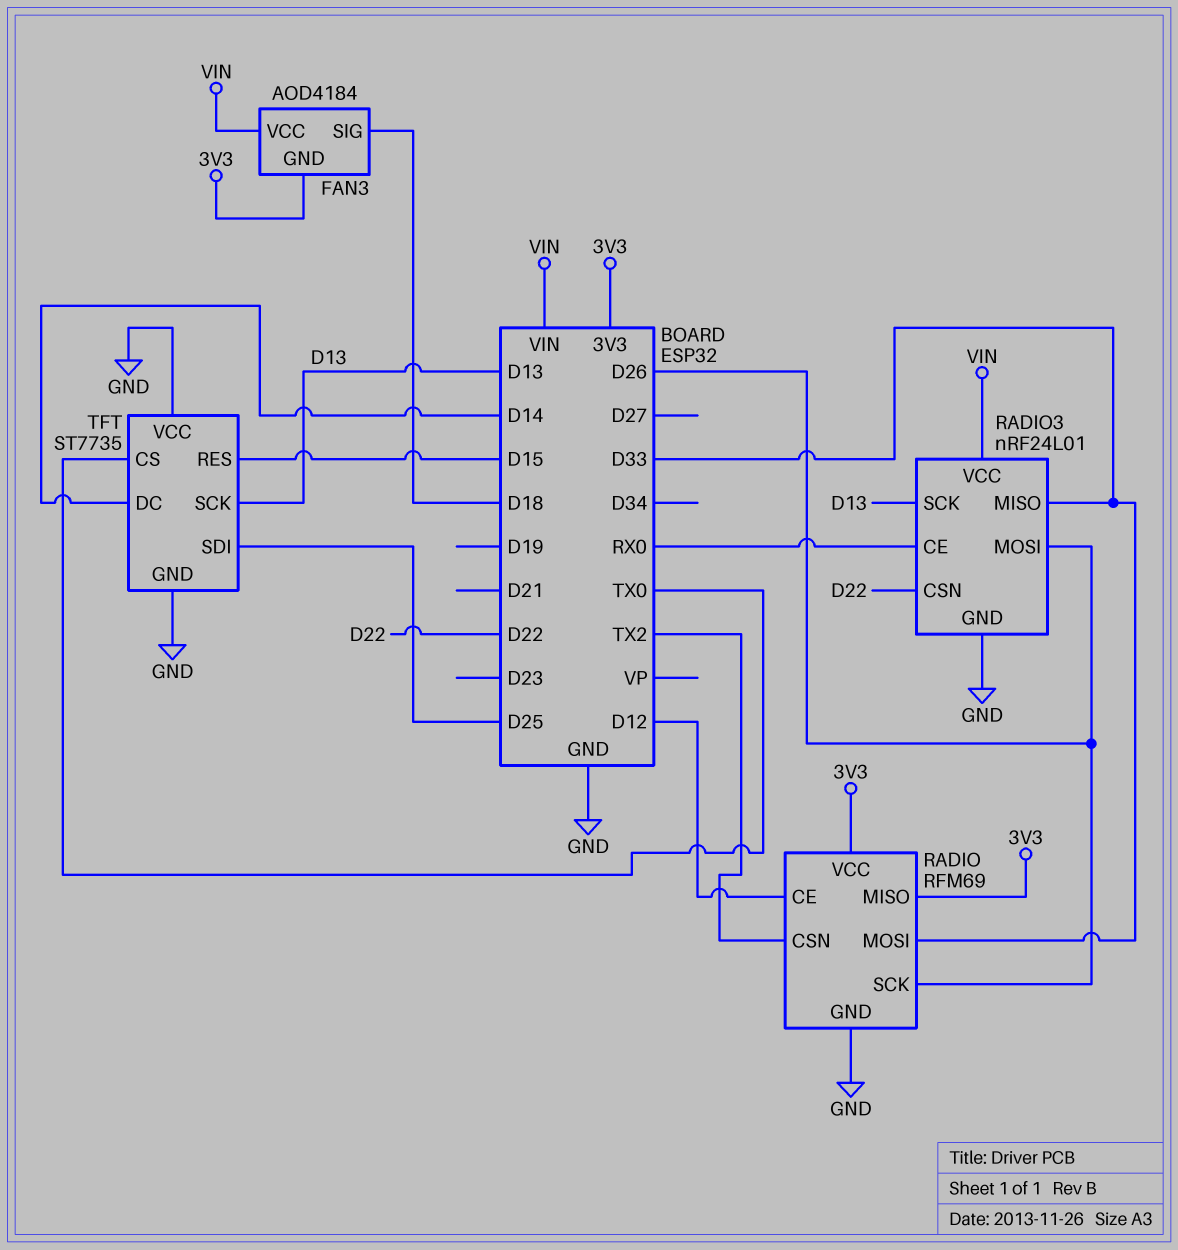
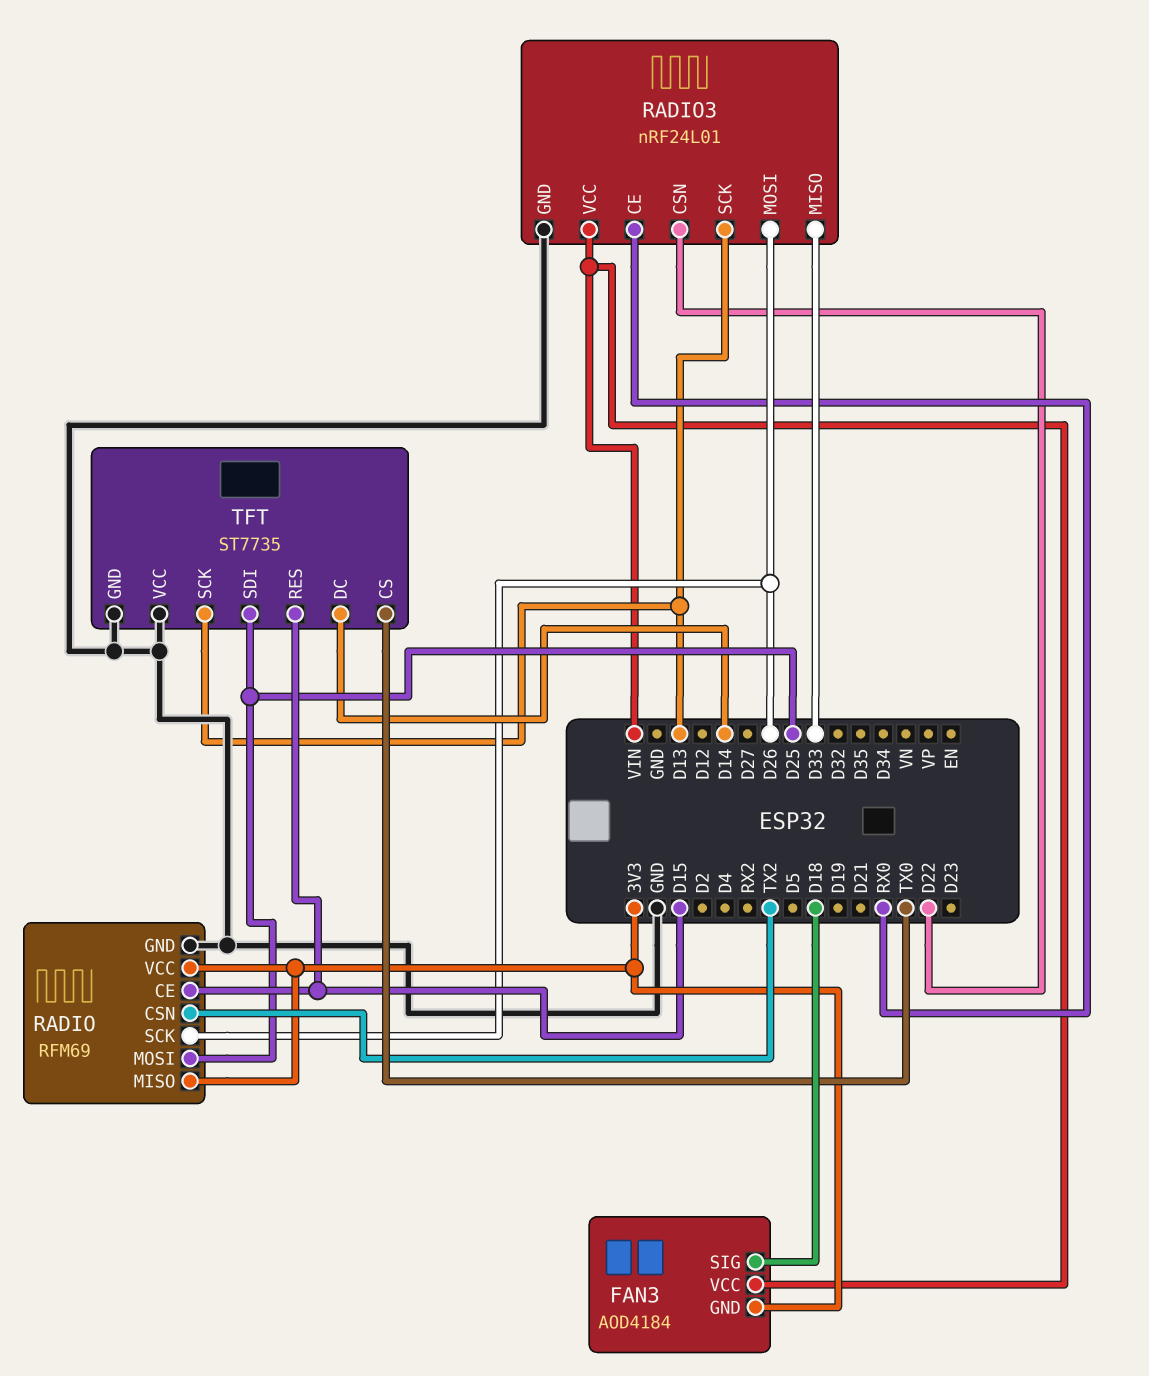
RADIO pin CE: D12 -> D15
RADIO pin MOSI: D33 -> D25

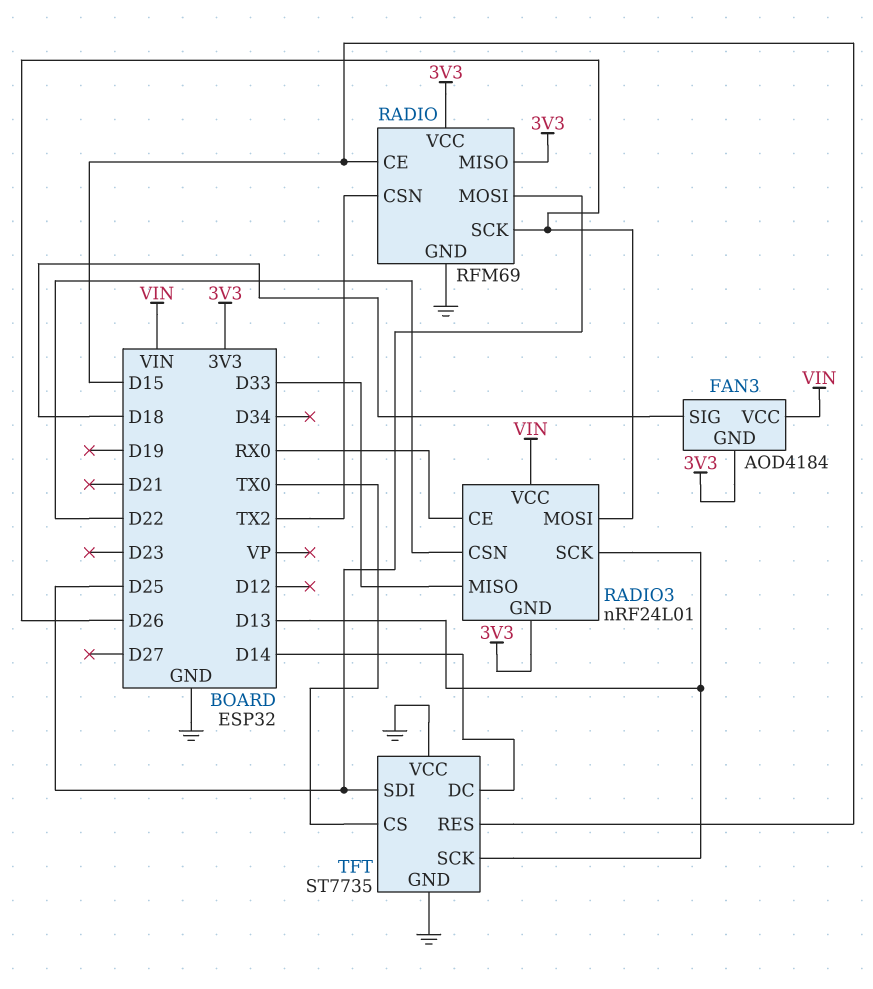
RADIO3 pin GND: GND -> 3V3

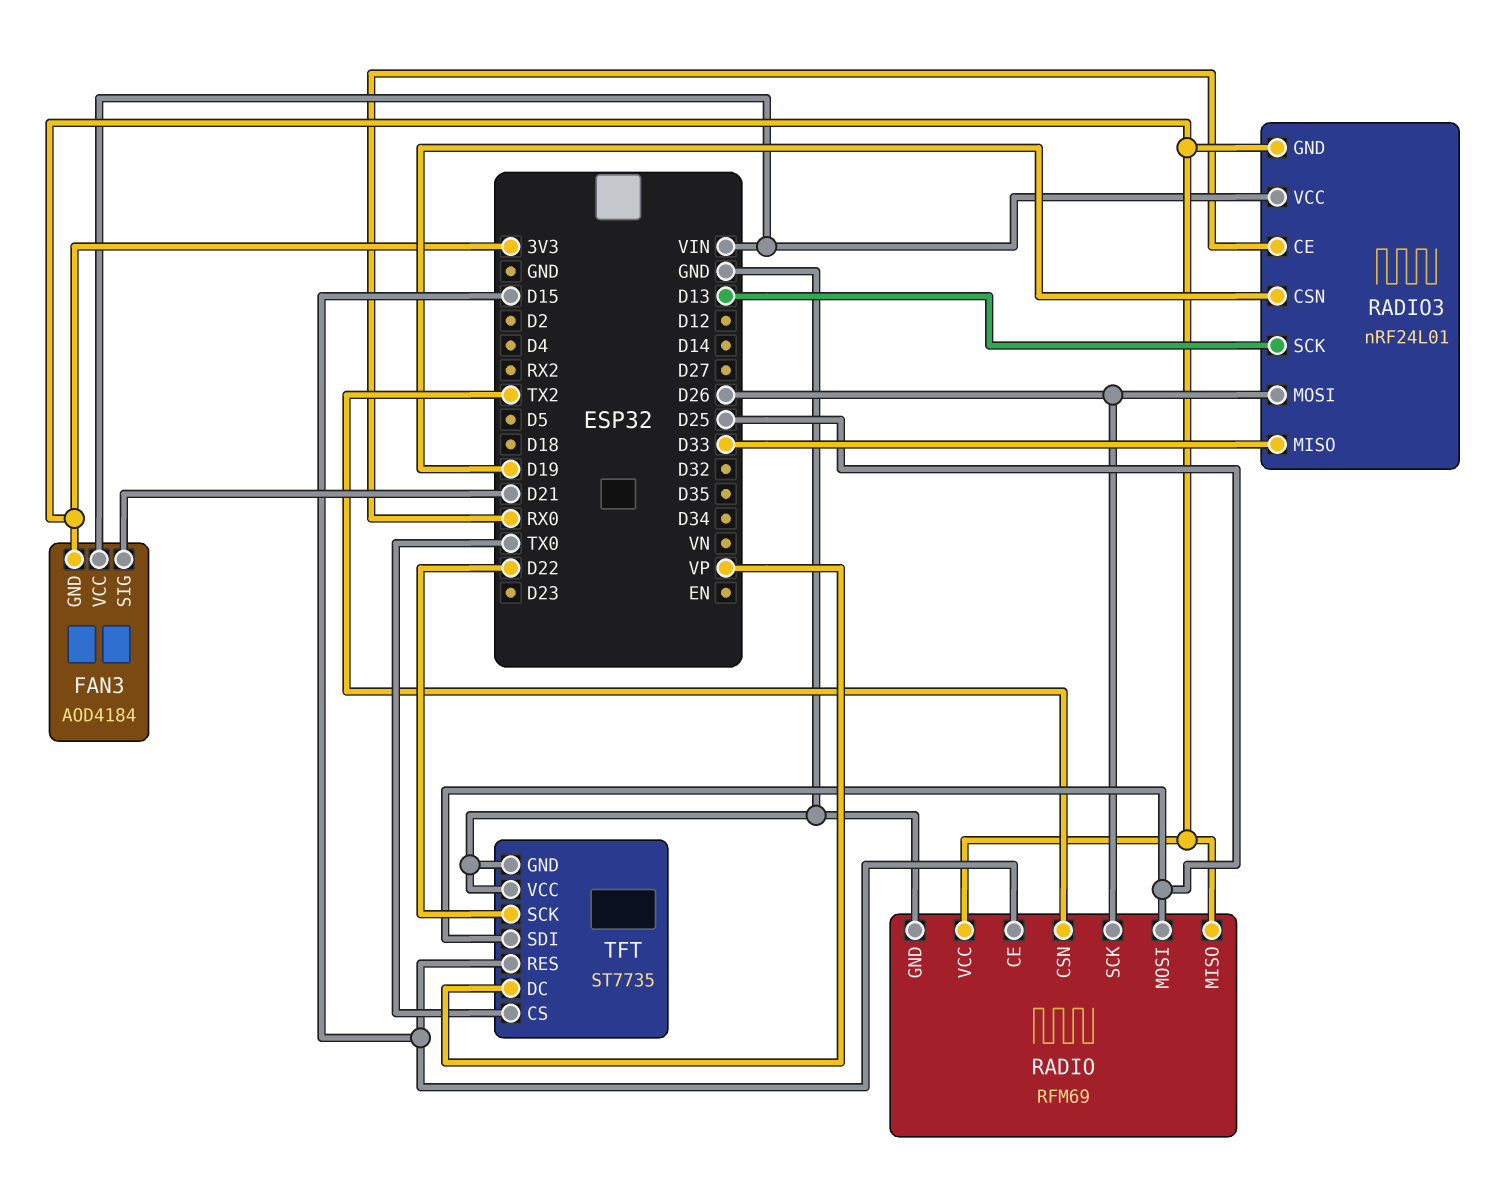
FAN3 pin SIG: D18 -> D21
RADIO3 pin CSN: D22 -> D19
TFT pin DC: D14 -> VP
TFT pin SCK: D13 -> D22

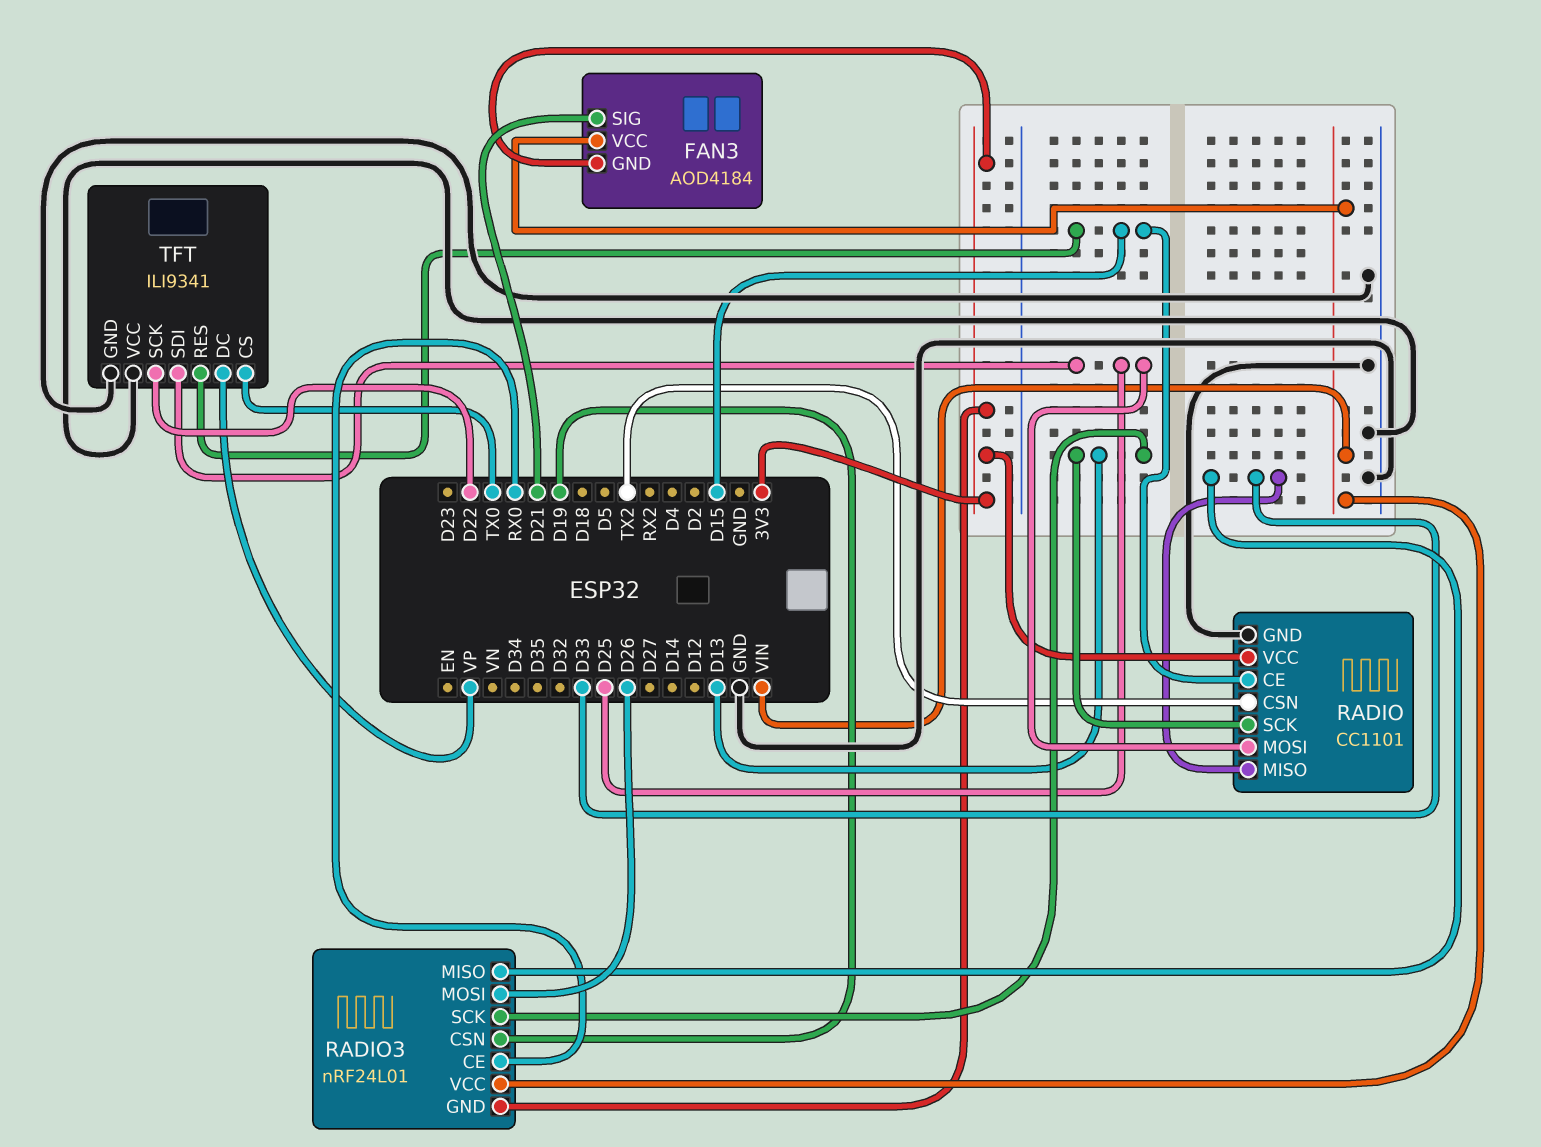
RADIO: RFM69 -> CC1101
RADIO pin MISO: 3V3 -> D33
RADIO pin SCK: D26 -> D13
TFT: ST7735 -> ILI9341

